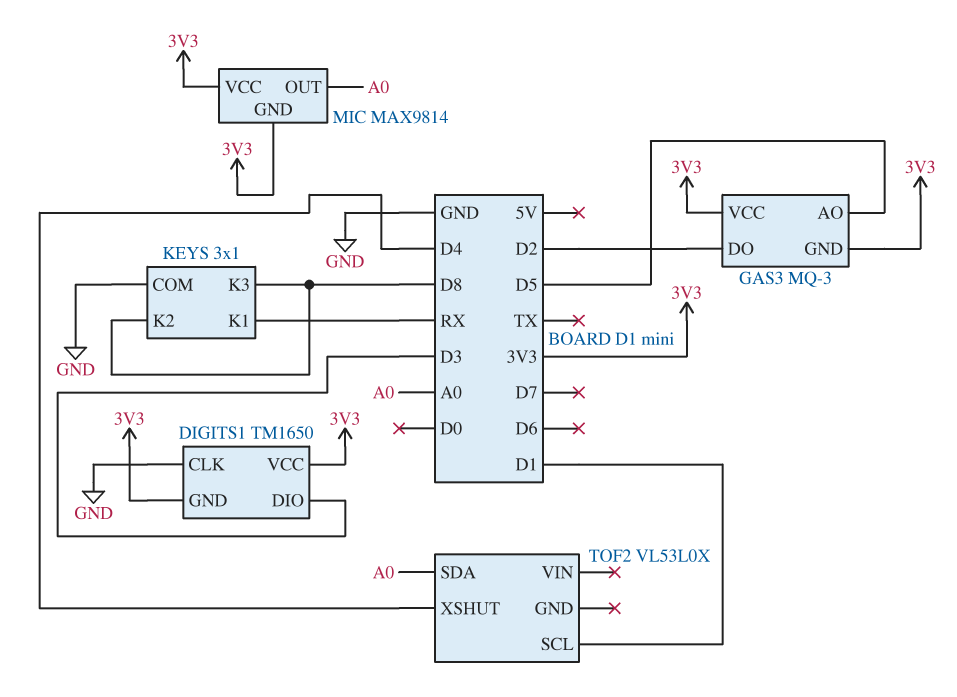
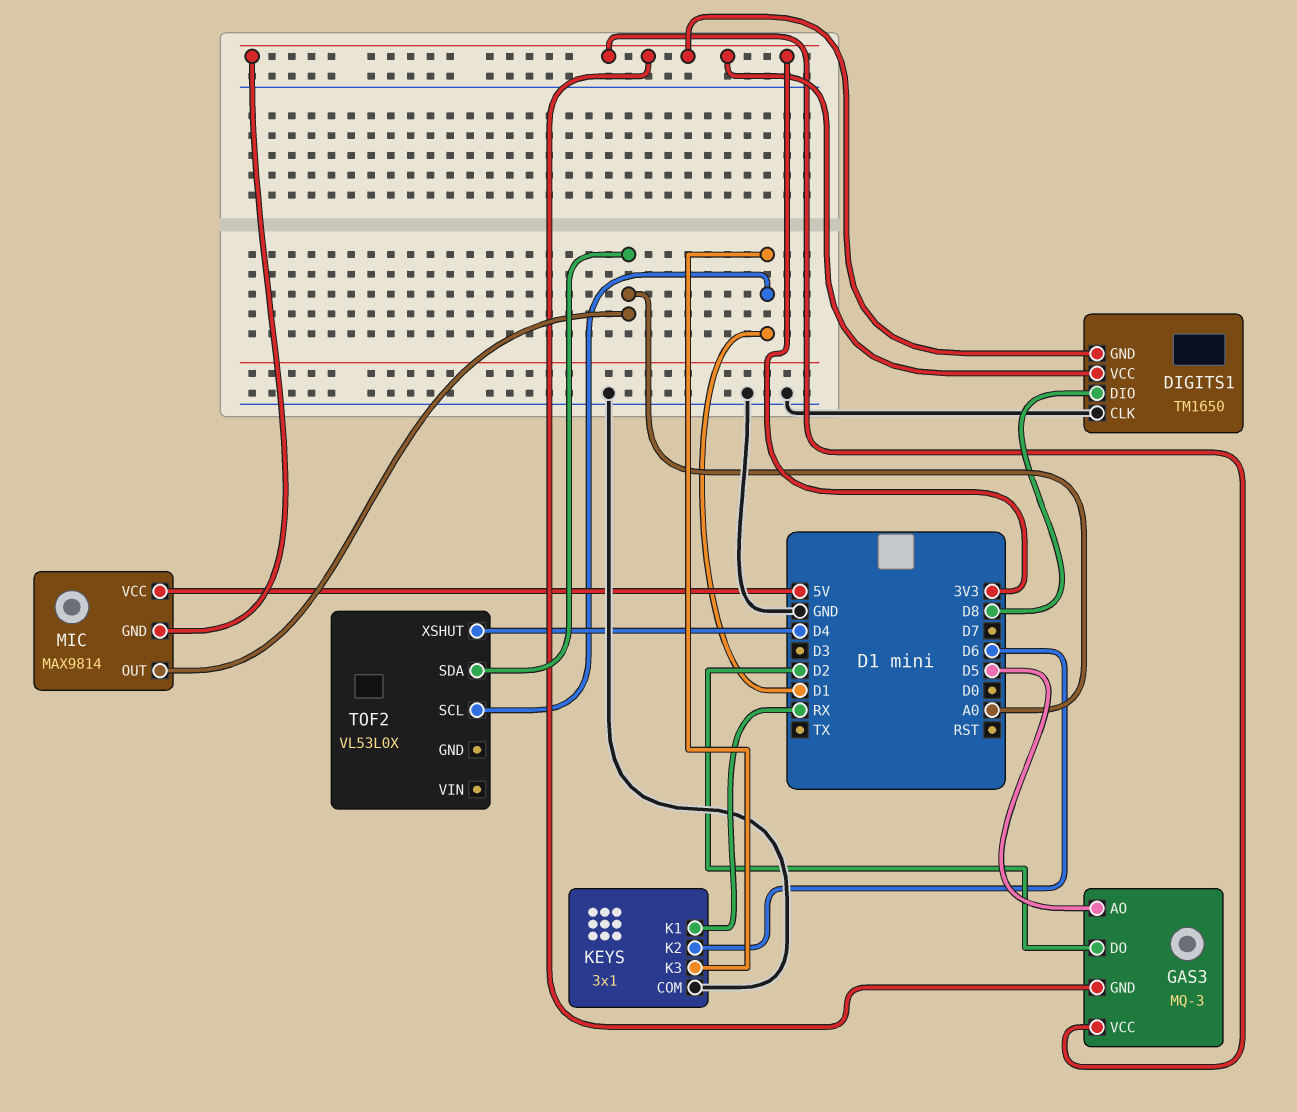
DIGITS1 pin DIO: D3 -> D8
KEYS pin K2: D8 -> D6
KEYS pin K3: D8 -> D1
MIC pin VCC: 3V3 -> 5V

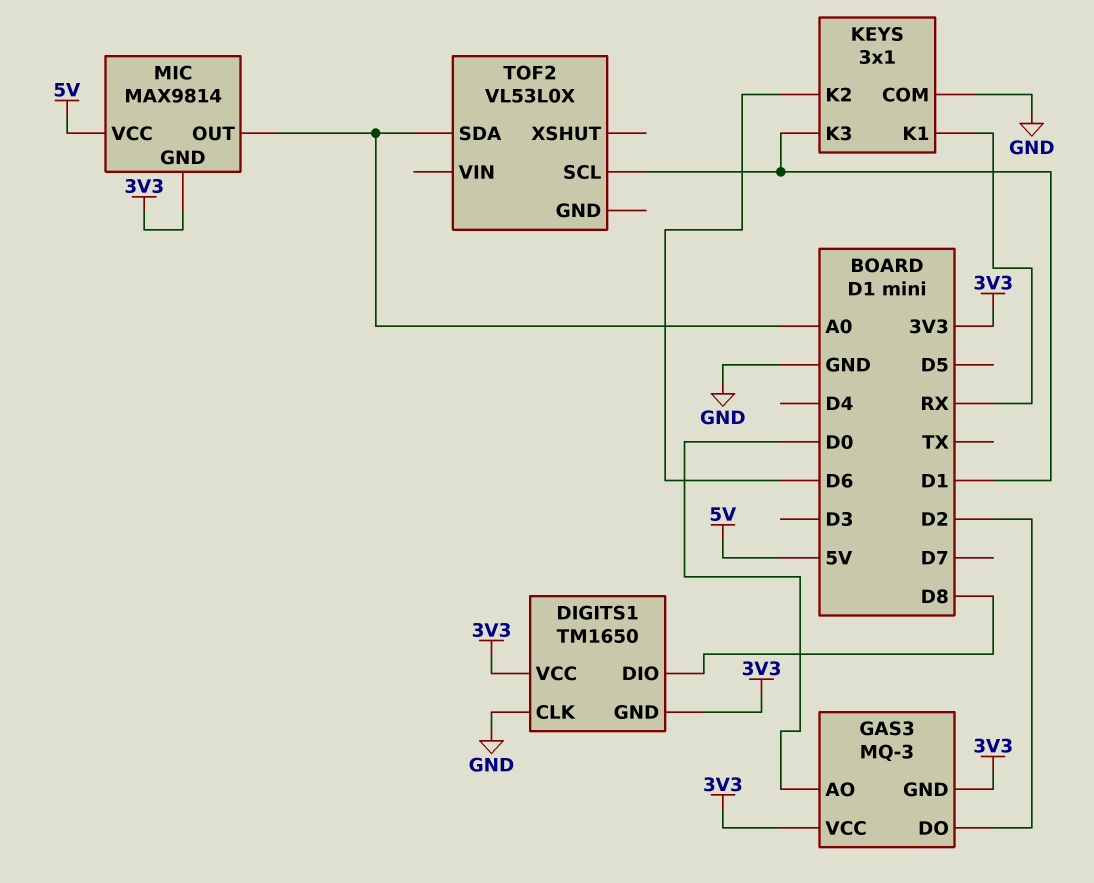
GAS3 pin AO: D5 -> D0
TOF2 pin XSHUT: D4 -> none

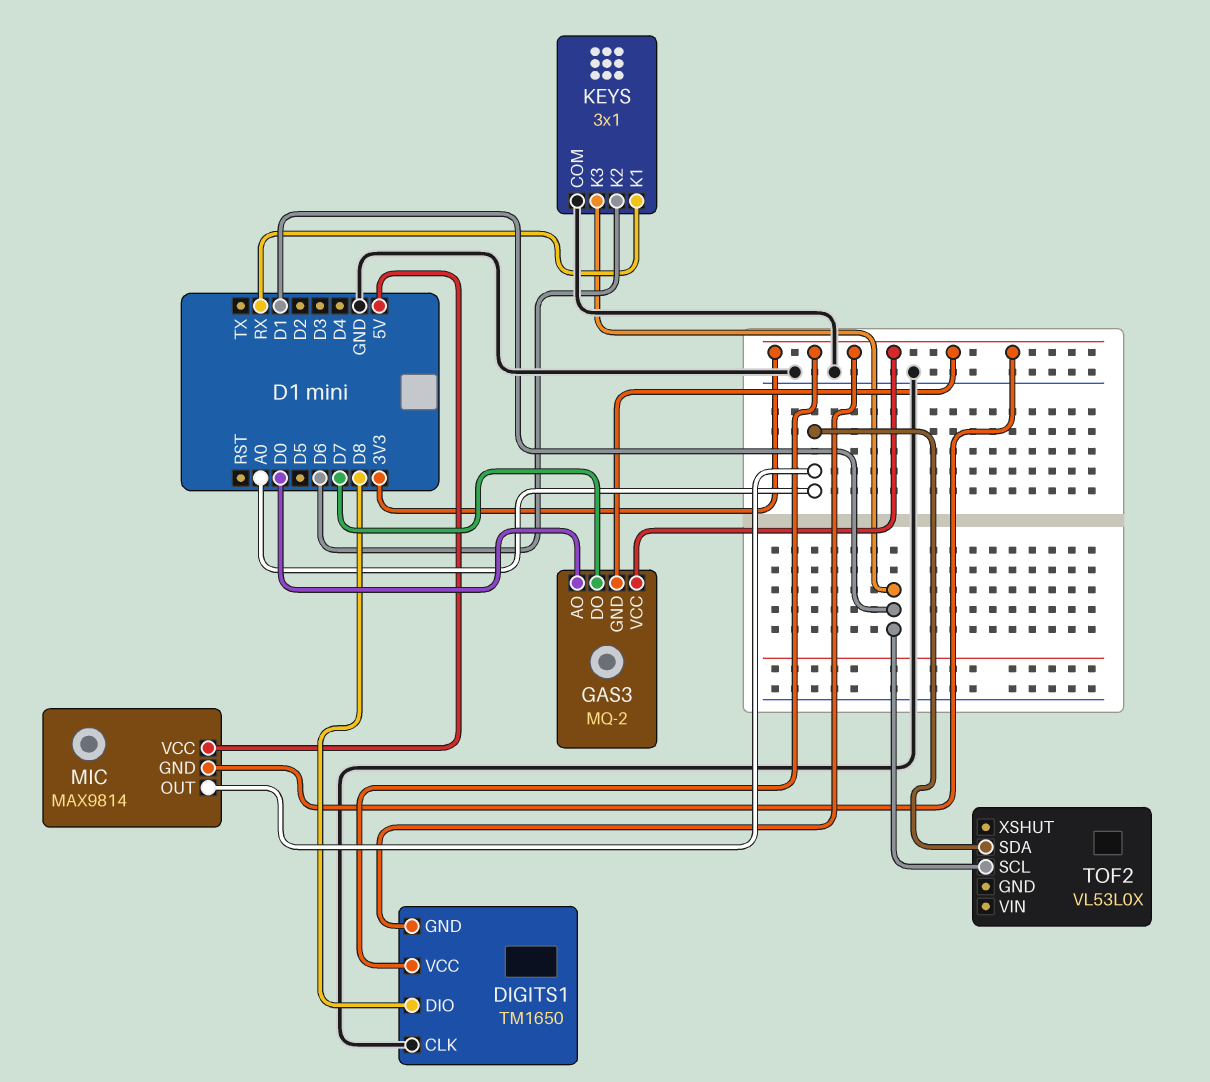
GAS3: MQ-3 -> MQ-2
GAS3 pin DO: D2 -> D7

